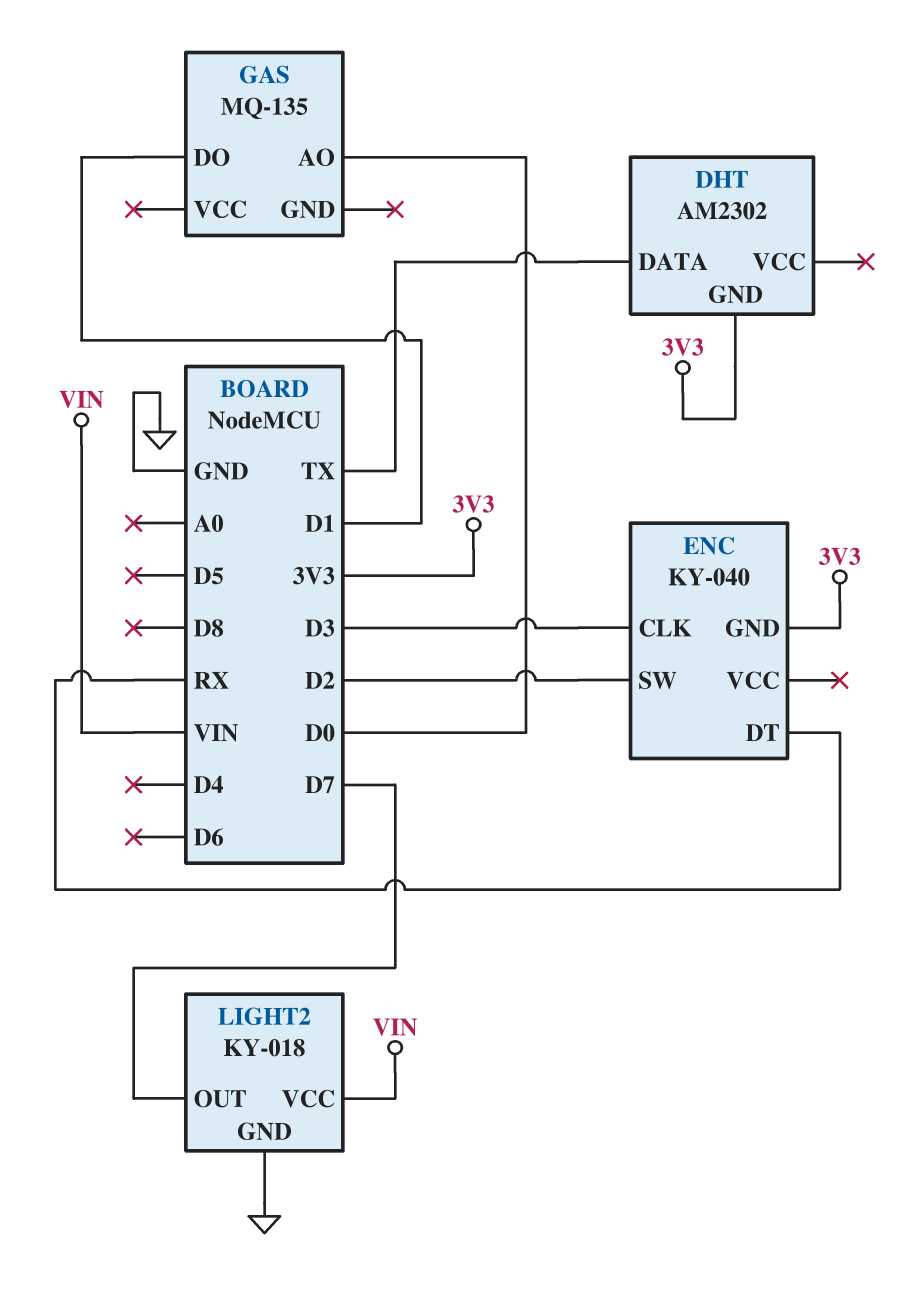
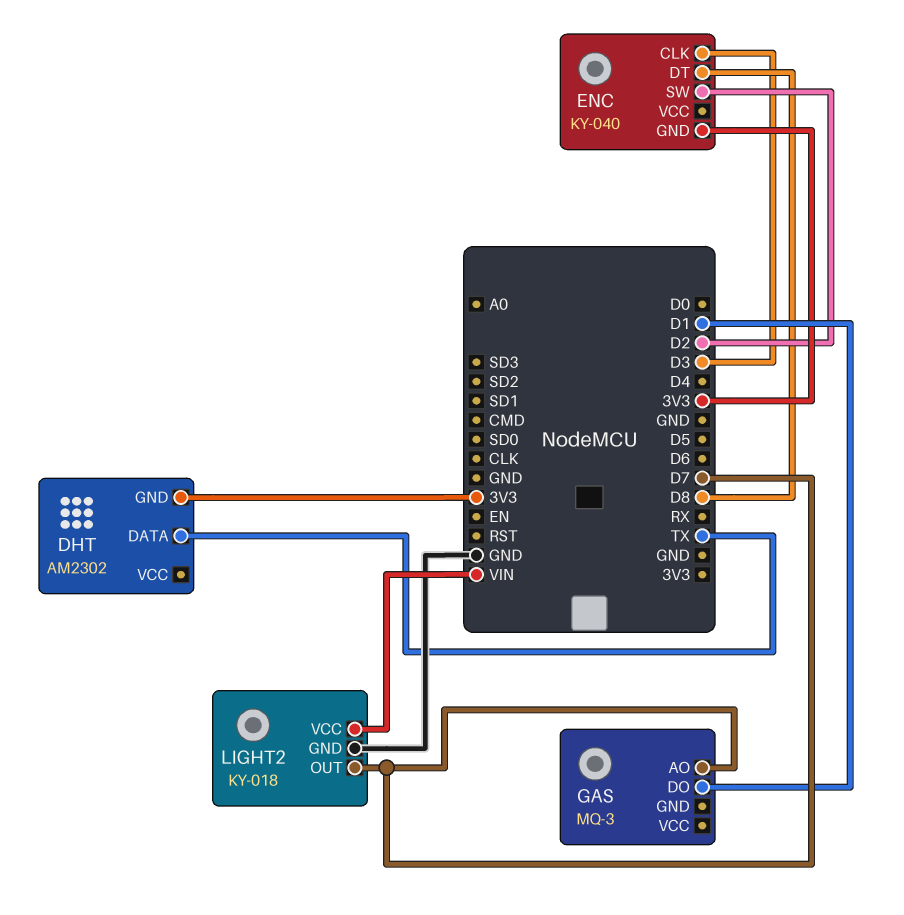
ENC pin DT: RX -> D8
GAS: MQ-135 -> MQ-3
GAS pin AO: D0 -> D7

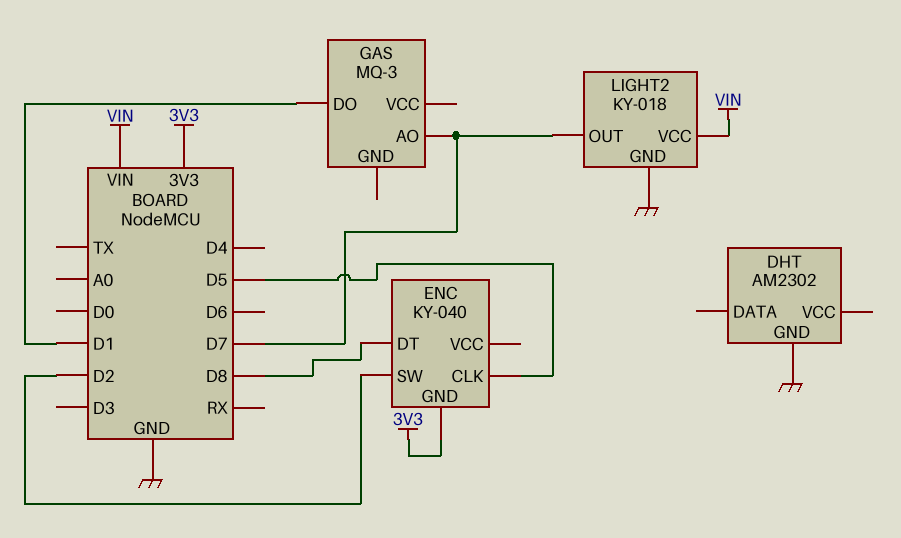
DHT pin DATA: TX -> none
DHT pin GND: 3V3 -> GND
ENC pin CLK: D3 -> D5

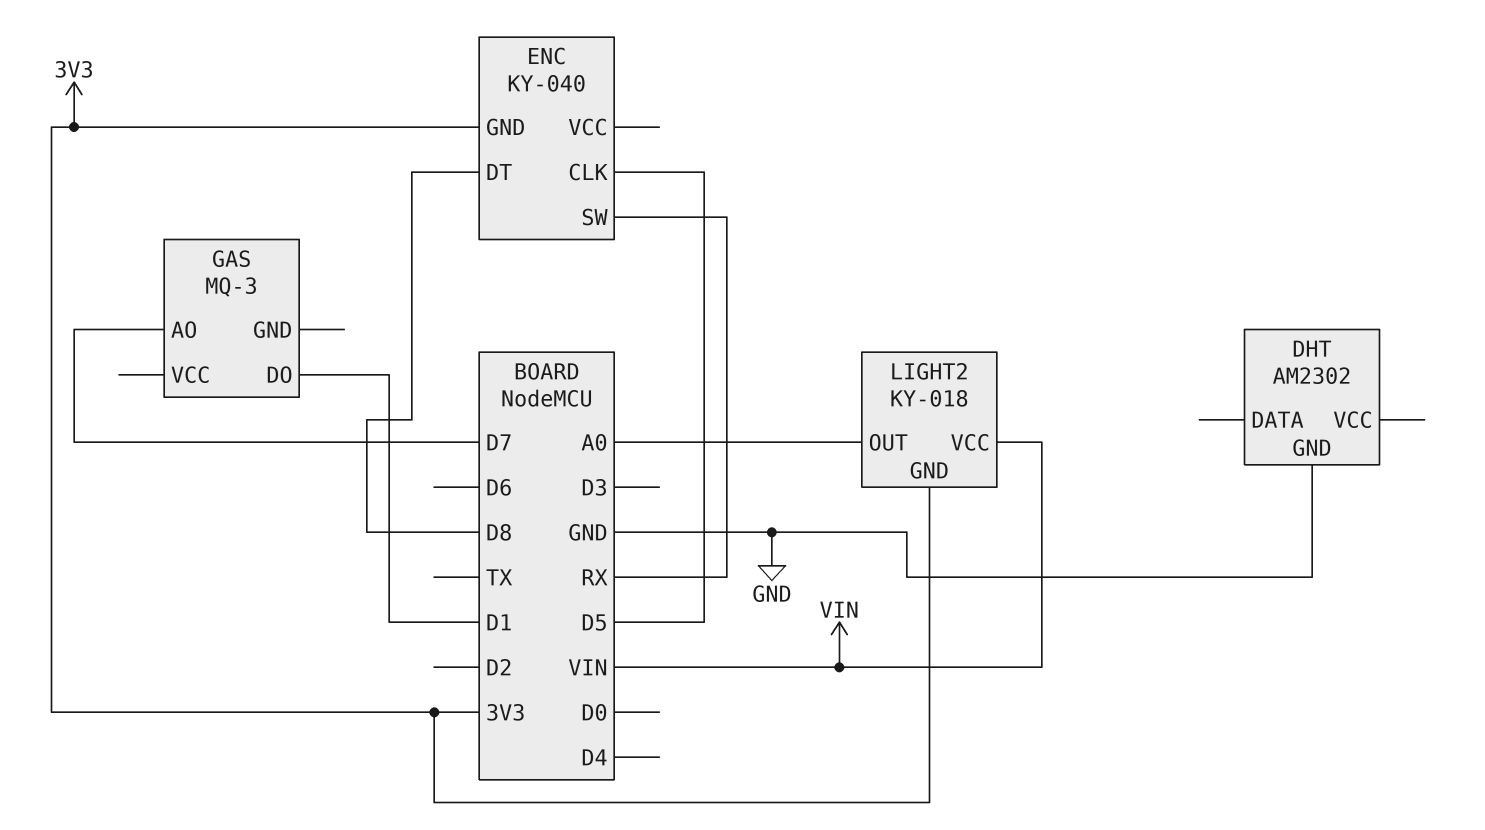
ENC pin SW: D2 -> RX
LIGHT2 pin GND: GND -> 3V3
LIGHT2 pin OUT: D7 -> A0

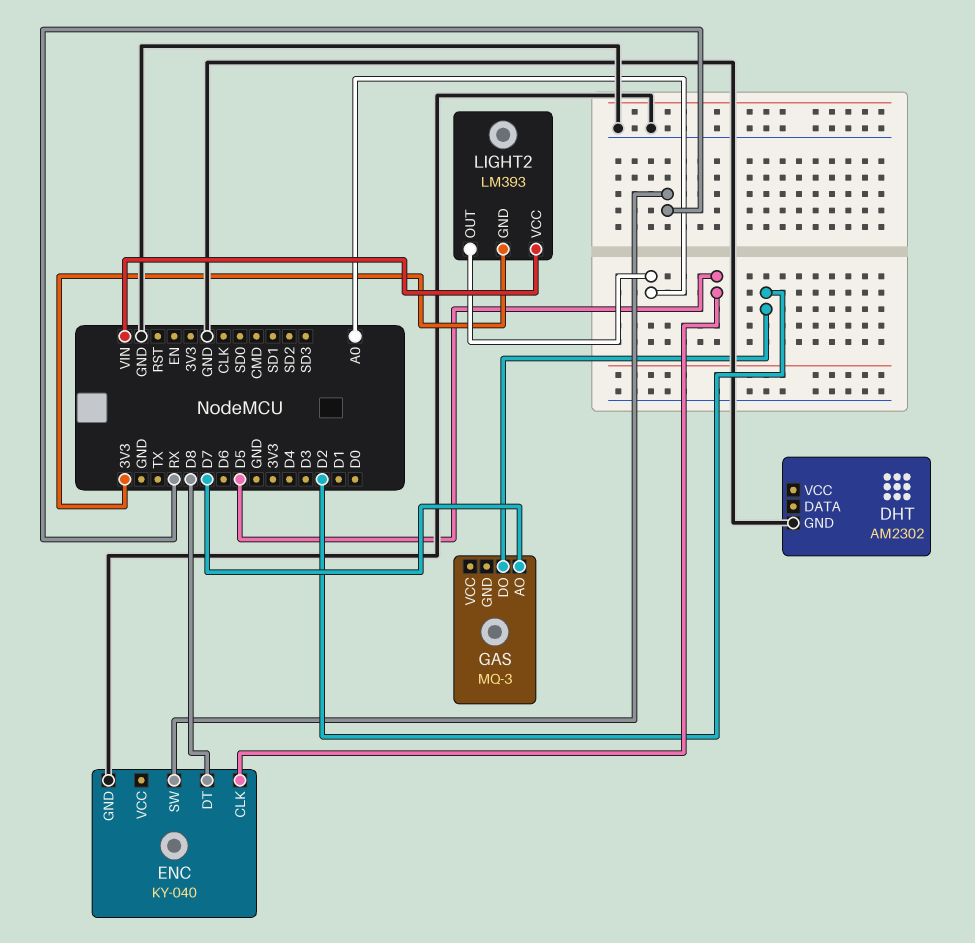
ENC pin GND: 3V3 -> GND
GAS pin DO: D1 -> D2
LIGHT2: KY-018 -> LM393

